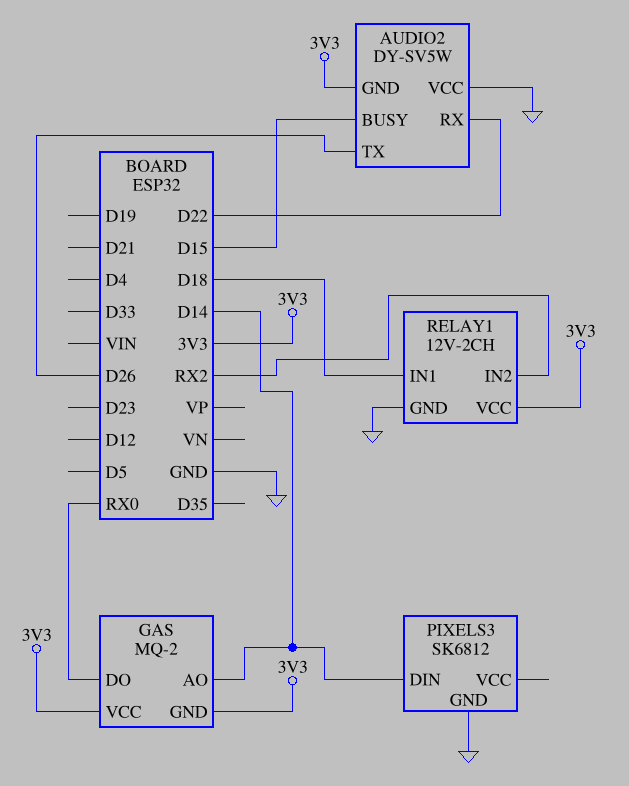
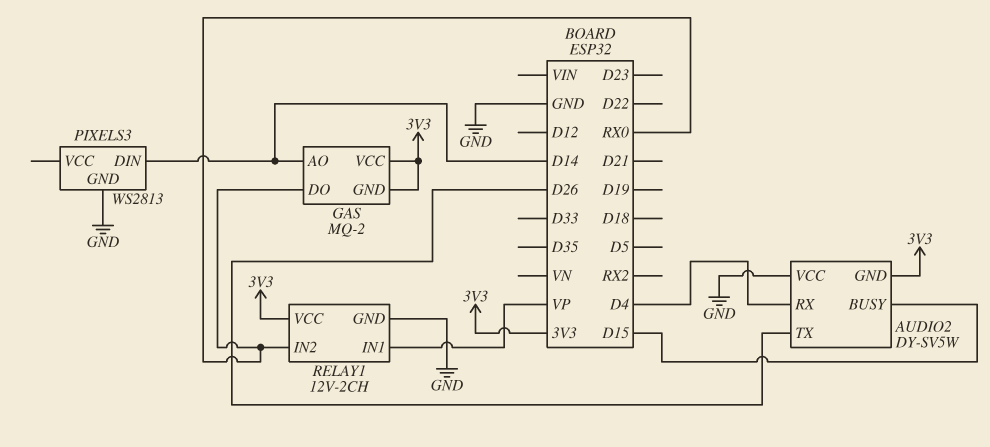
AUDIO2 pin RX: D22 -> D4
PIXELS3: SK6812 -> WS2813
RELAY1 pin IN1: D18 -> VP
RELAY1 pin IN2: RX2 -> RX0

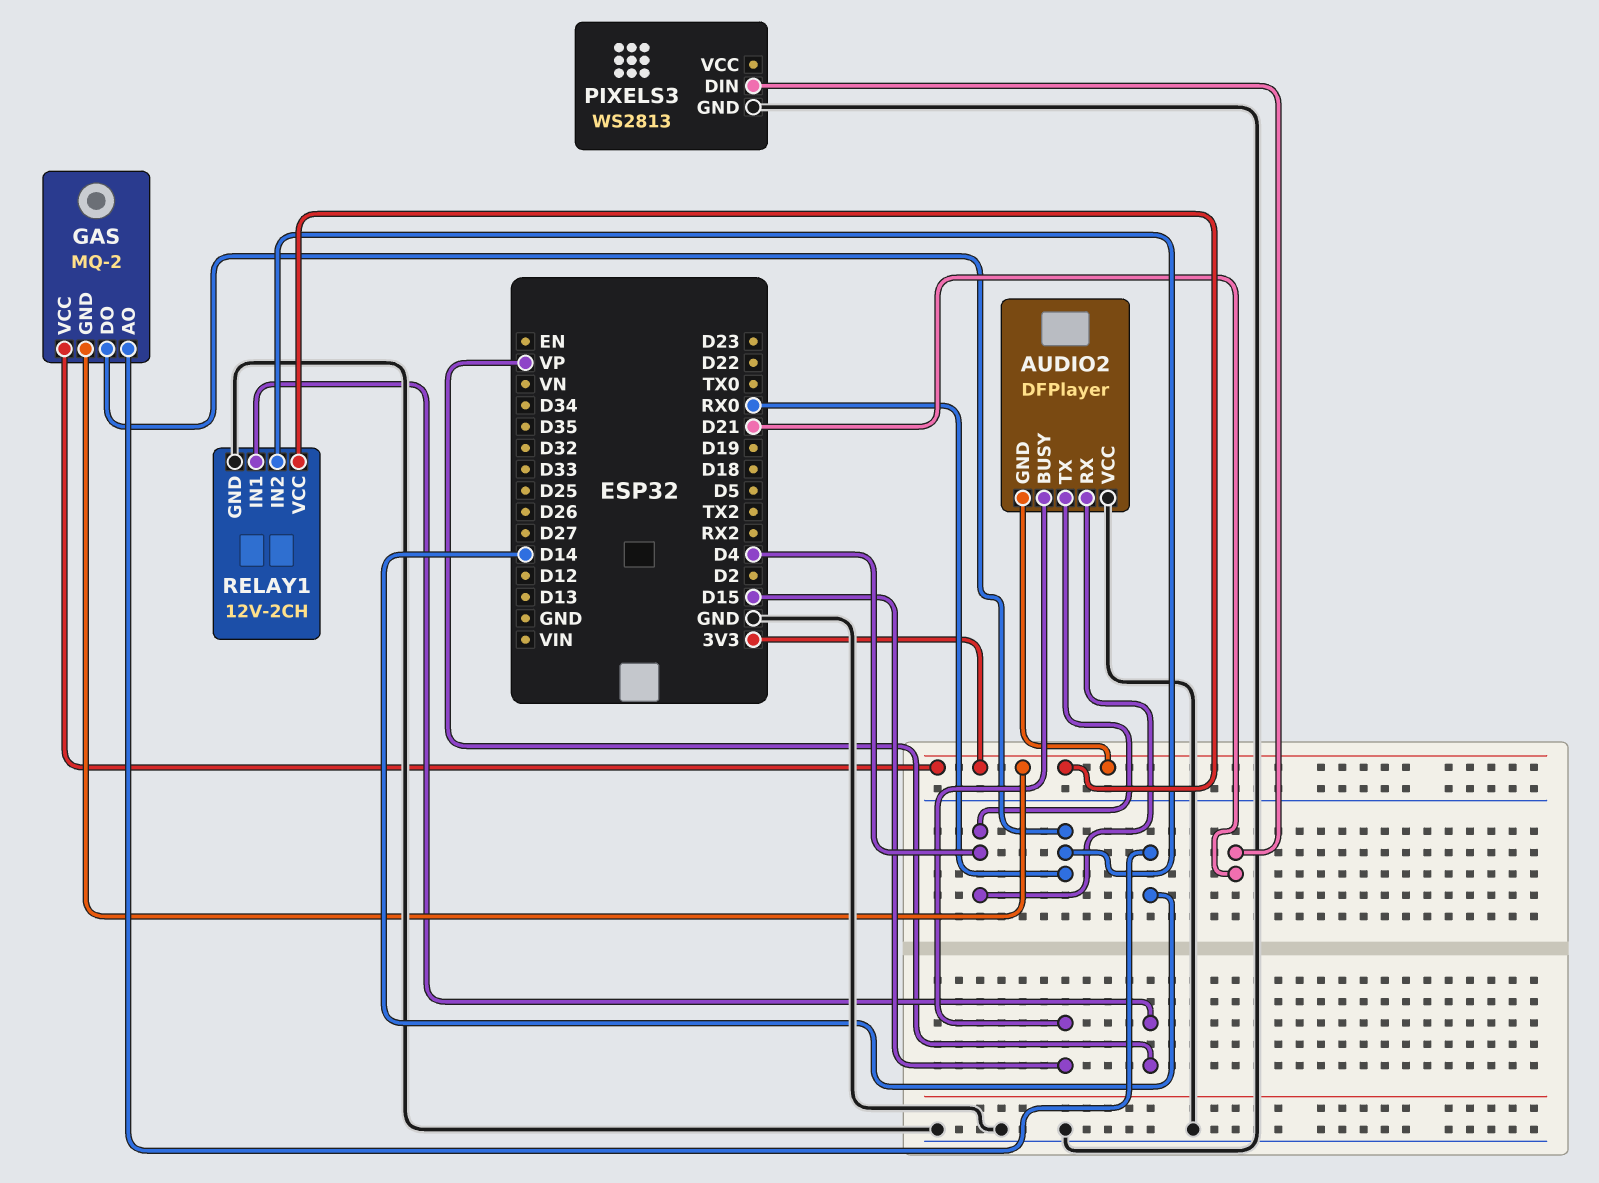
AUDIO2: DY-SV5W -> DFPlayer
AUDIO2 pin TX: D26 -> D4
PIXELS3 pin DIN: D14 -> D21

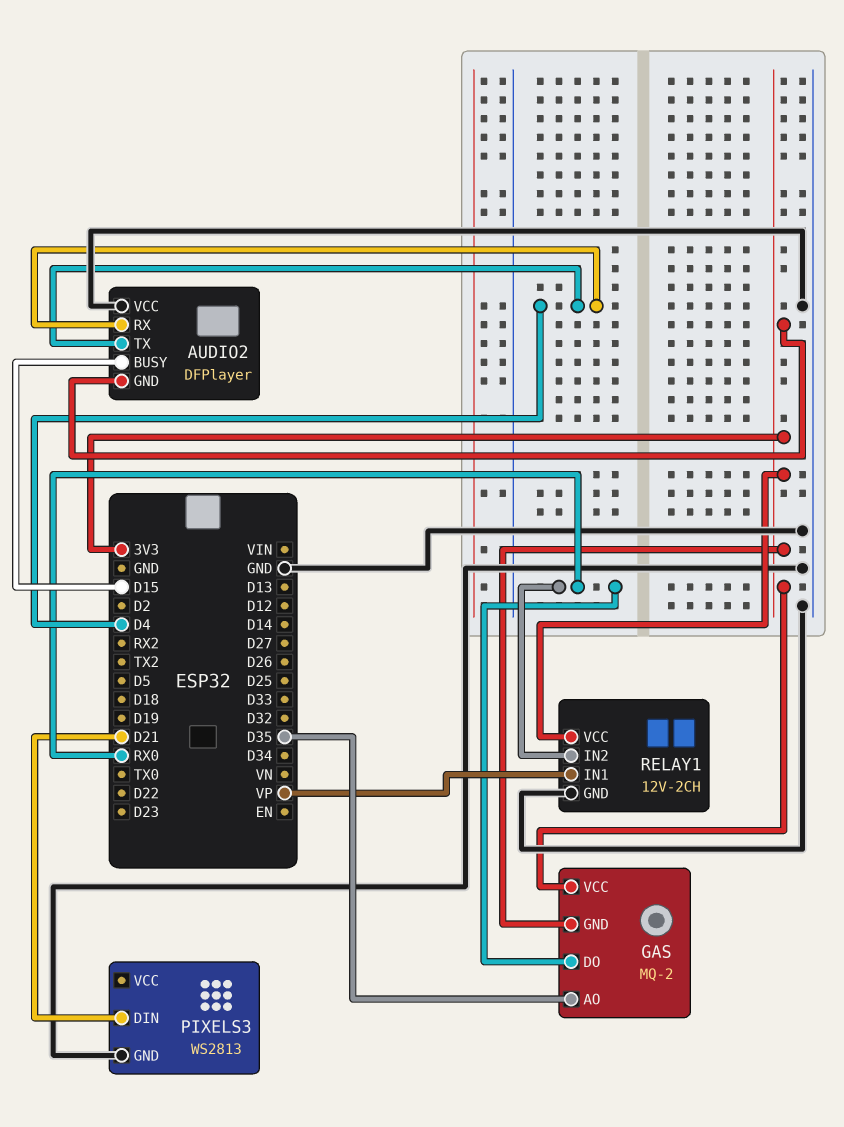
GAS pin AO: D14 -> D35

